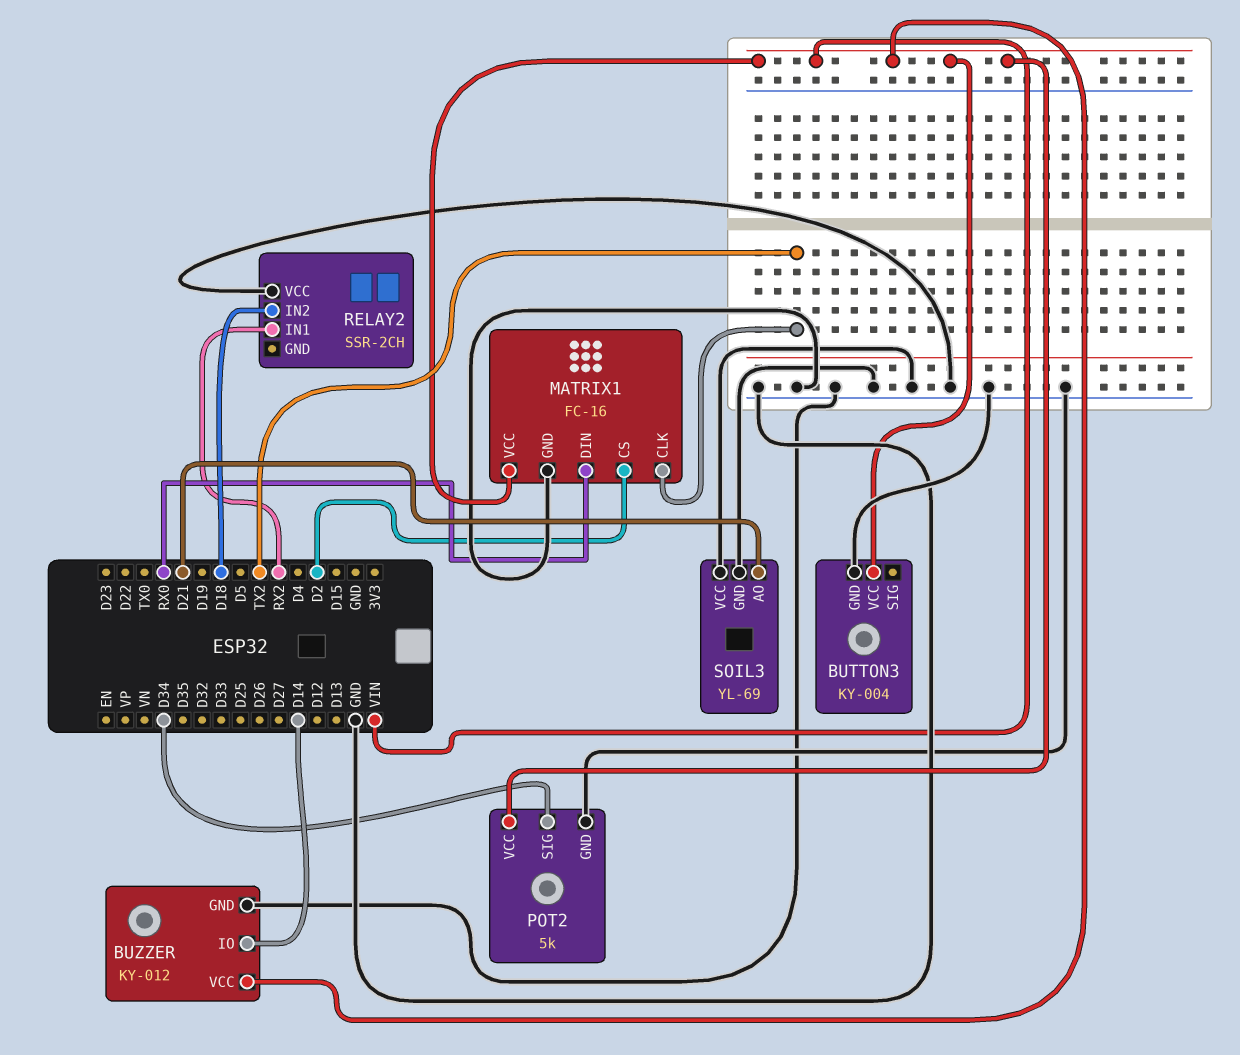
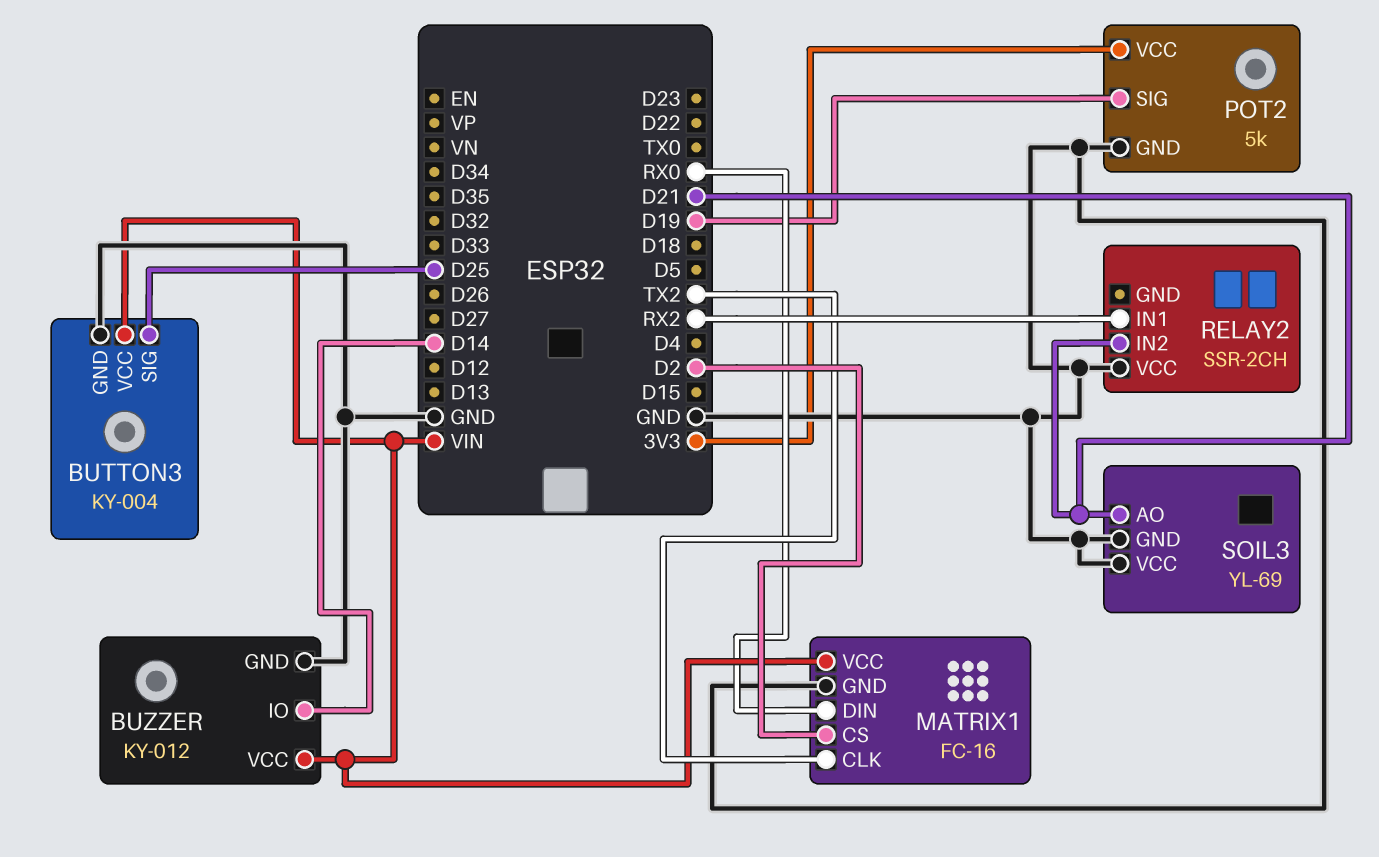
BUTTON3 pin SIG: none -> D25
POT2 pin SIG: D34 -> D19
POT2 pin VCC: VIN -> 3V3
RELAY2 pin IN2: D18 -> D21

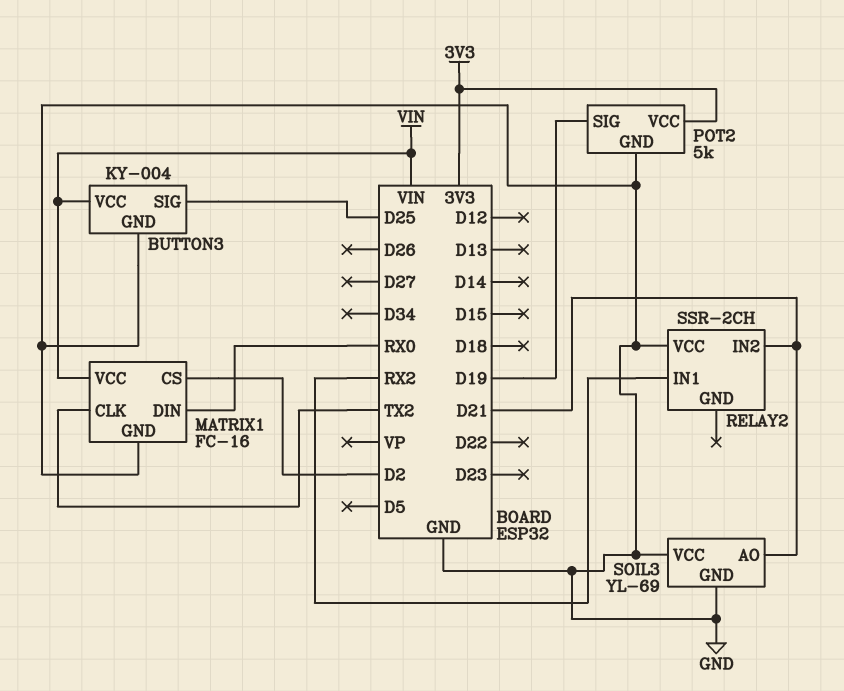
BUZZER: KY-012 -> none
BUZZER pin GND: GND -> none
BUZZER pin IO: D14 -> none
BUZZER pin VCC: VIN -> none

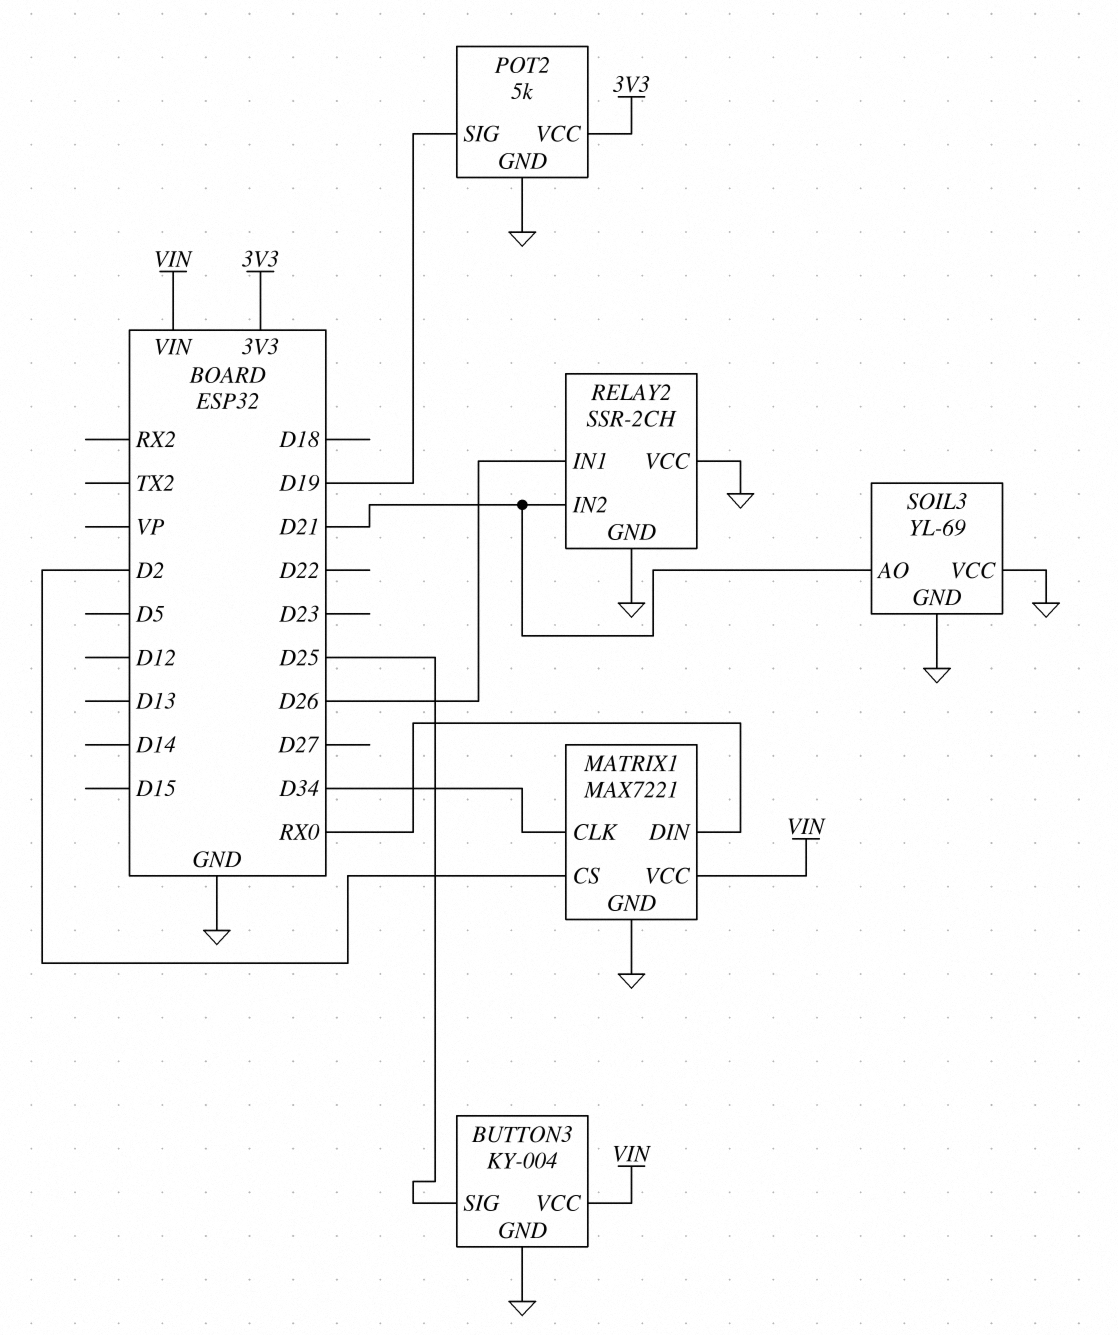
MATRIX1: FC-16 -> MAX7221
MATRIX1 pin CLK: TX2 -> D34
RELAY2 pin GND: none -> GND
RELAY2 pin IN1: RX2 -> D26

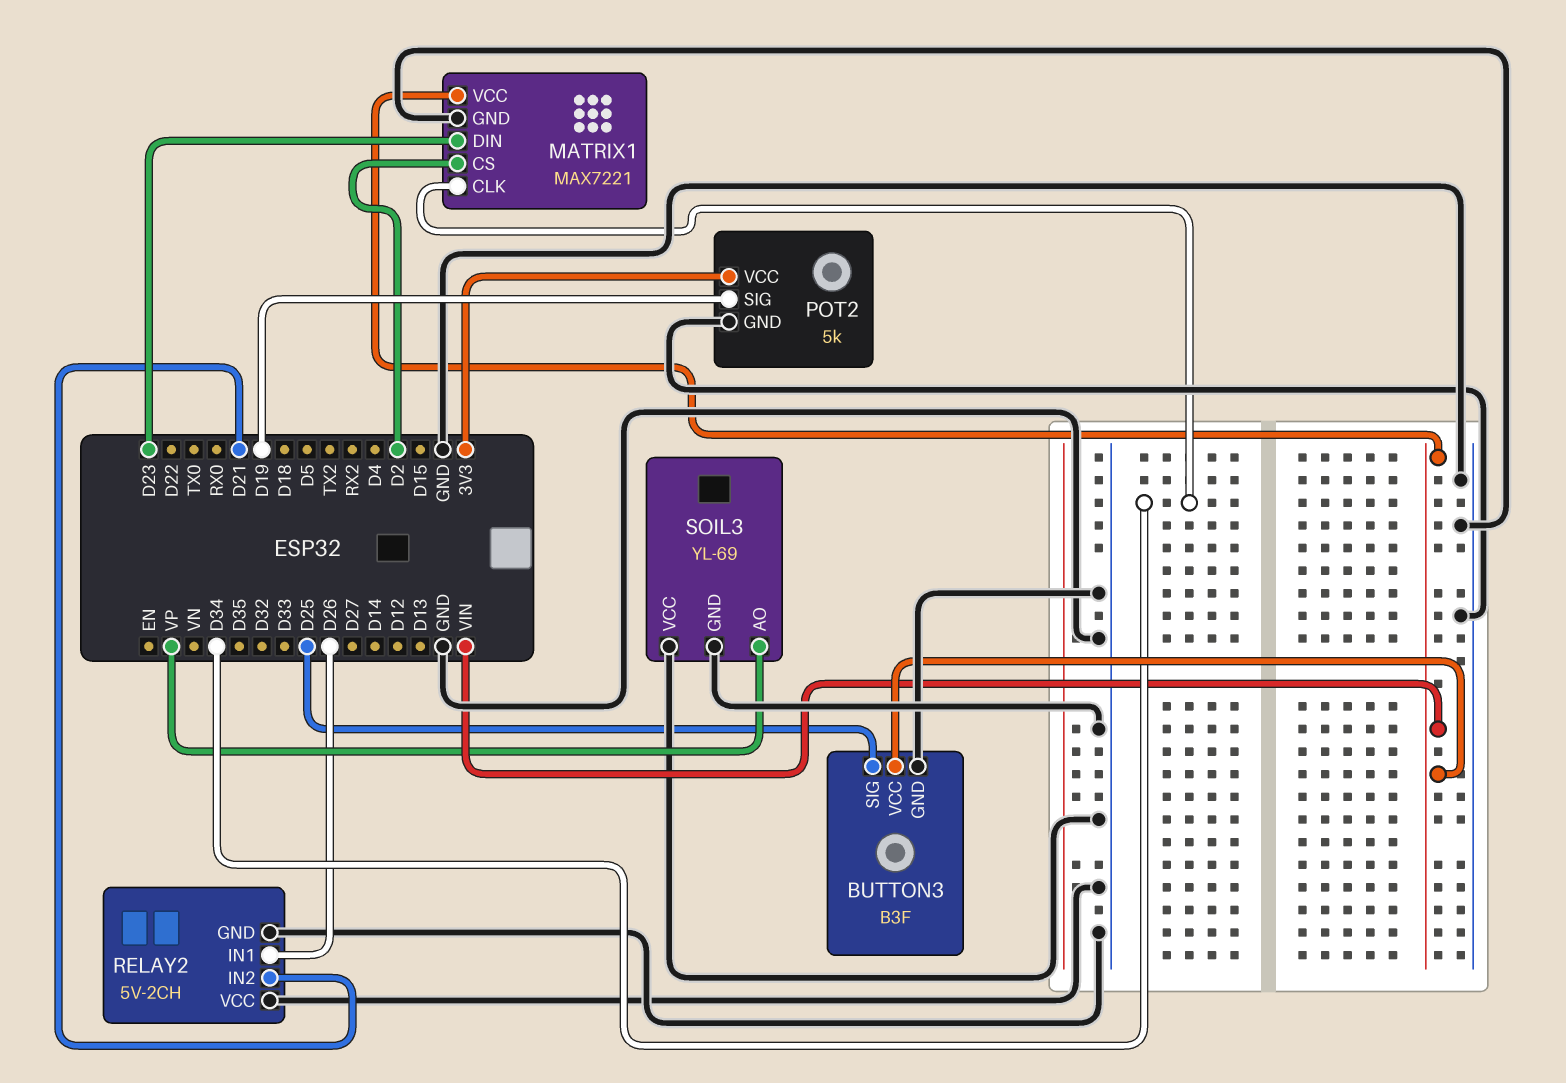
BUTTON3: KY-004 -> B3F
MATRIX1 pin DIN: RX0 -> D23
RELAY2: SSR-2CH -> 5V-2CH
SOIL3 pin AO: D21 -> VP

